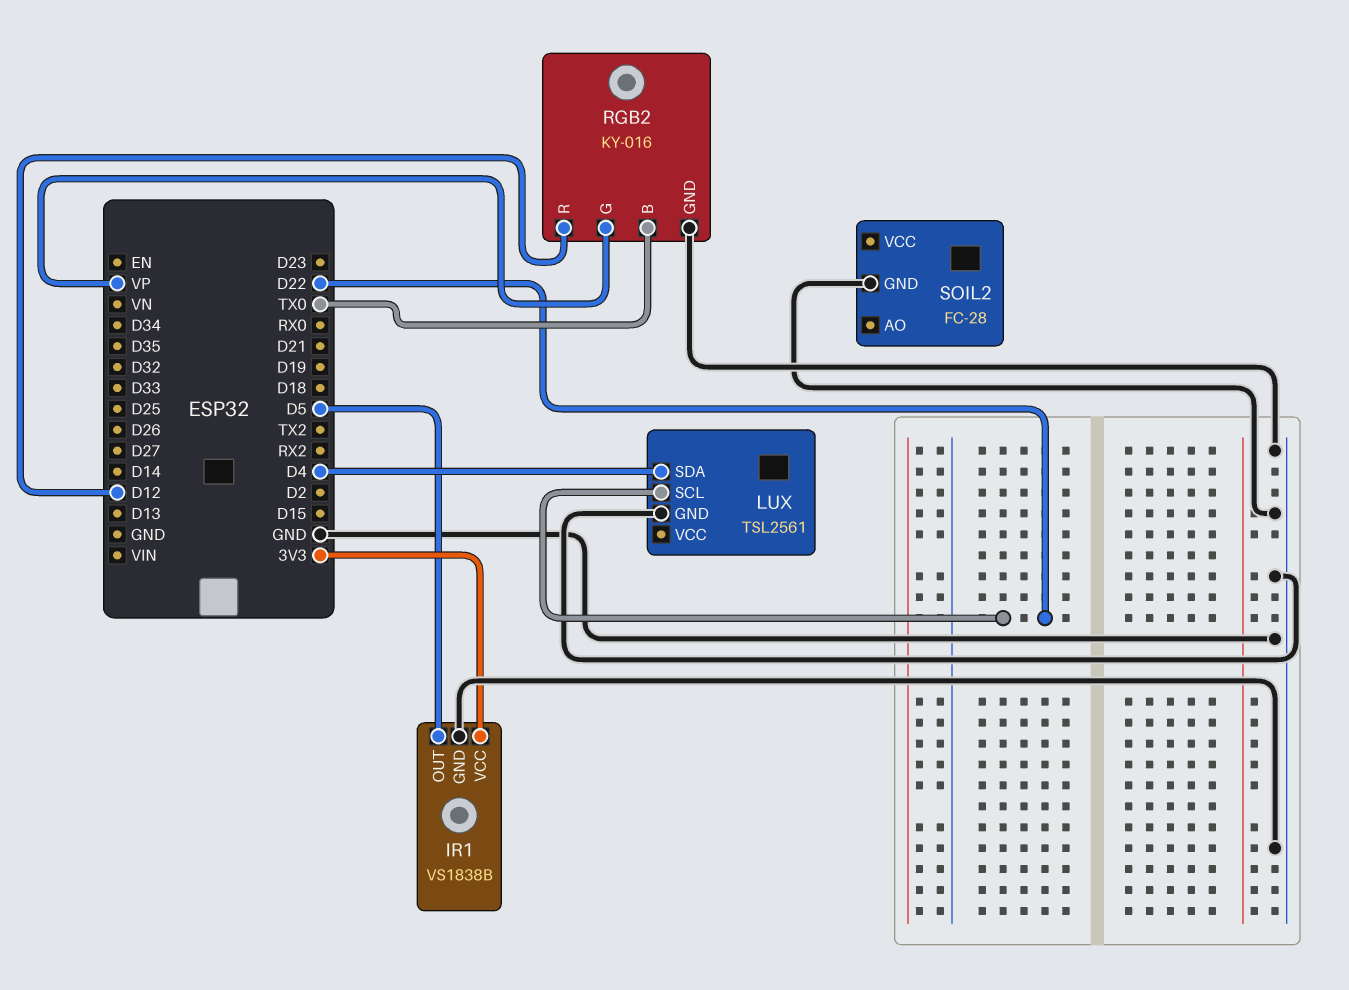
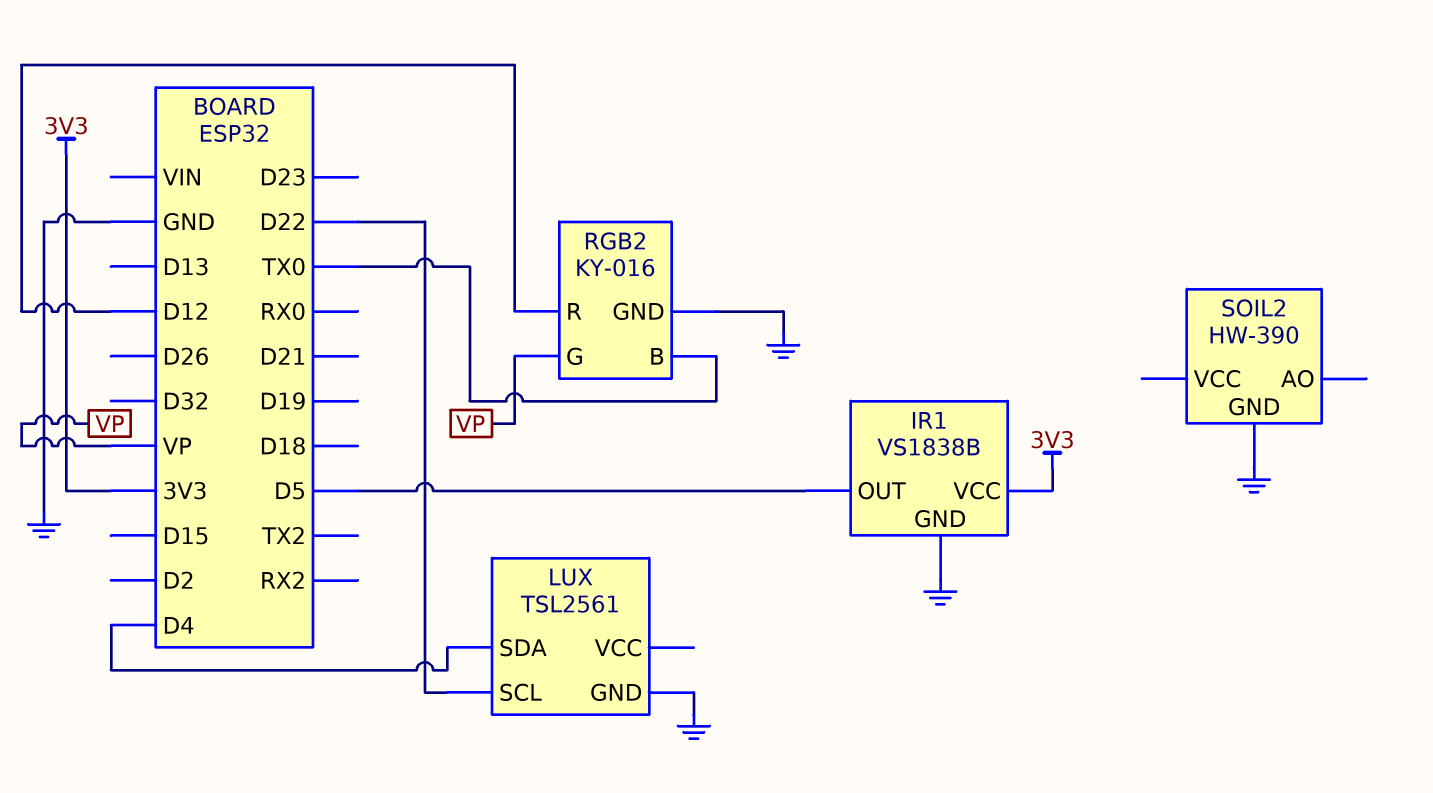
SOIL2: FC-28 -> HW-390

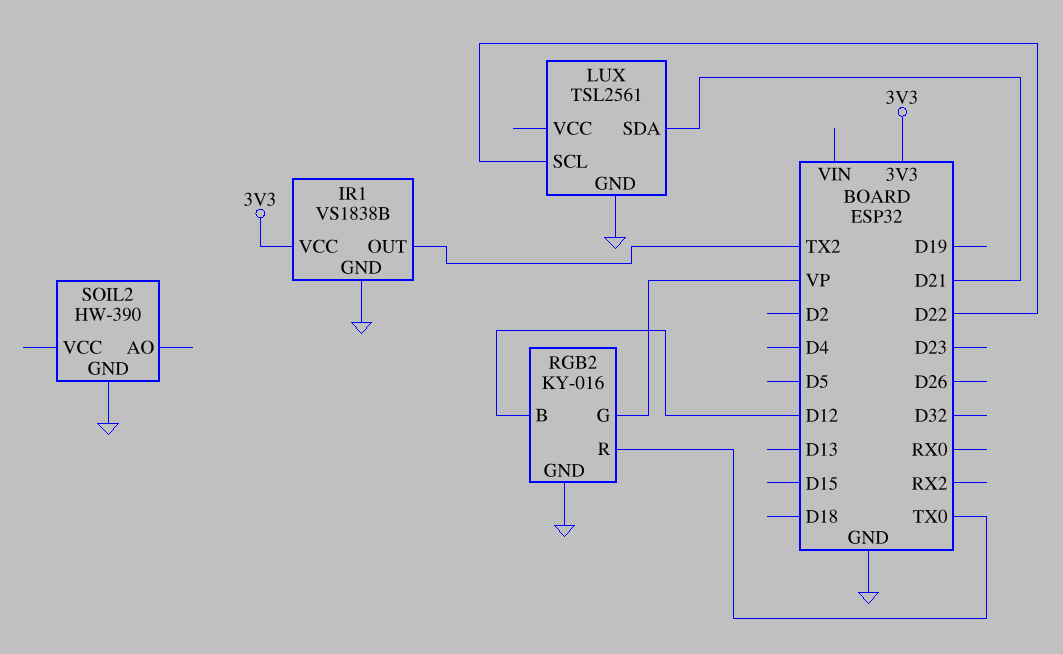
IR1 pin OUT: D5 -> TX2
LUX pin SDA: D4 -> D21
RGB2 pin B: TX0 -> D12
RGB2 pin R: D12 -> TX0

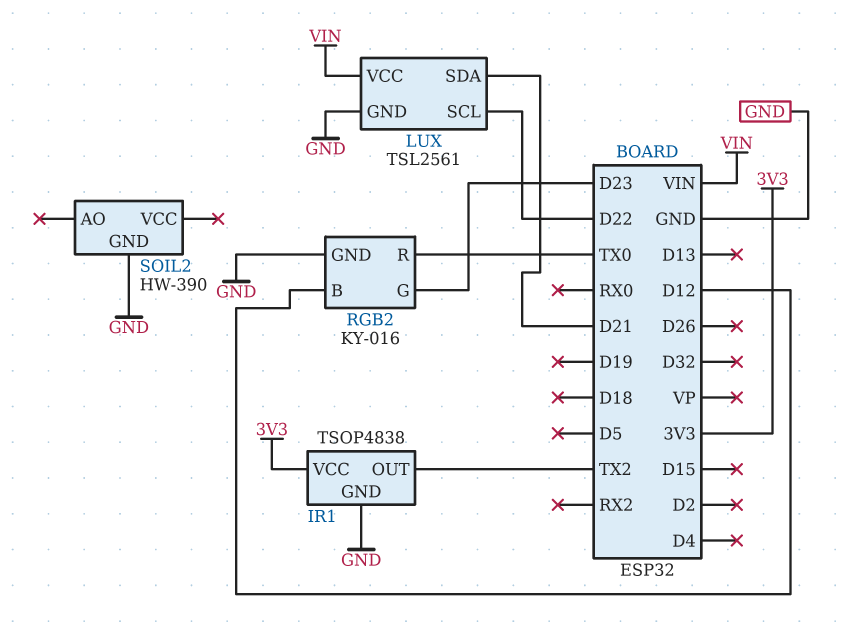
IR1: VS1838B -> TSOP4838
LUX pin VCC: none -> VIN
RGB2 pin G: VP -> D23

